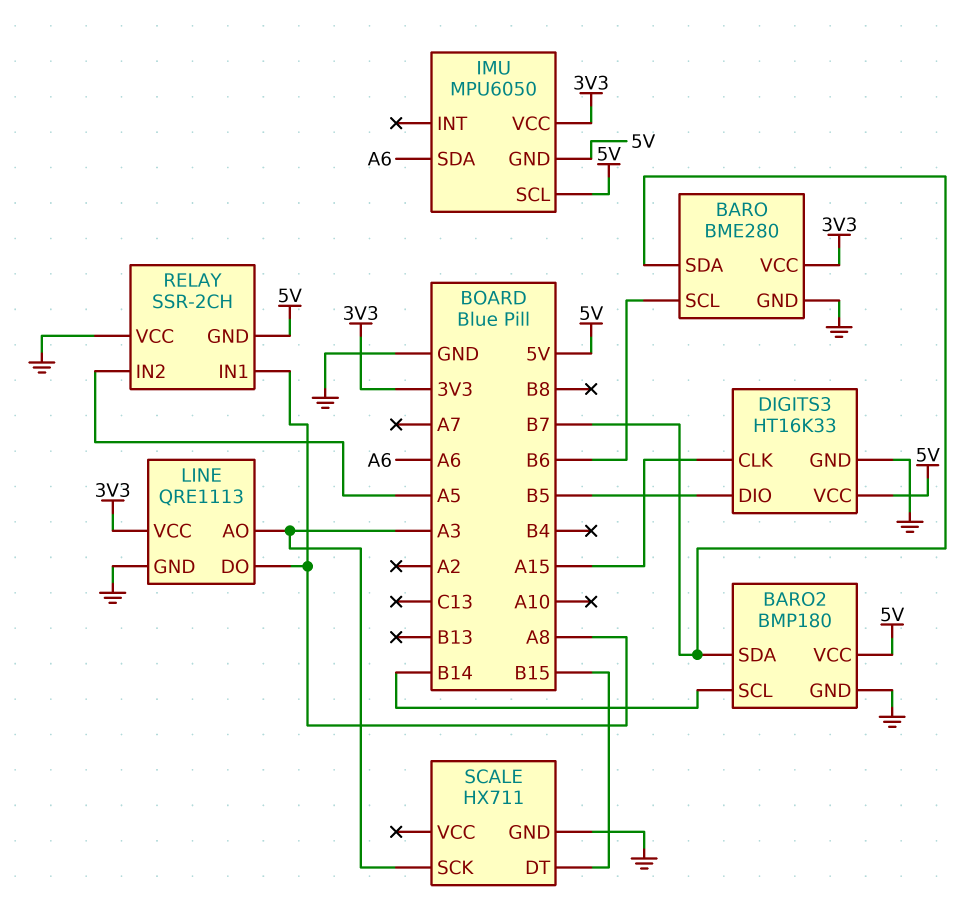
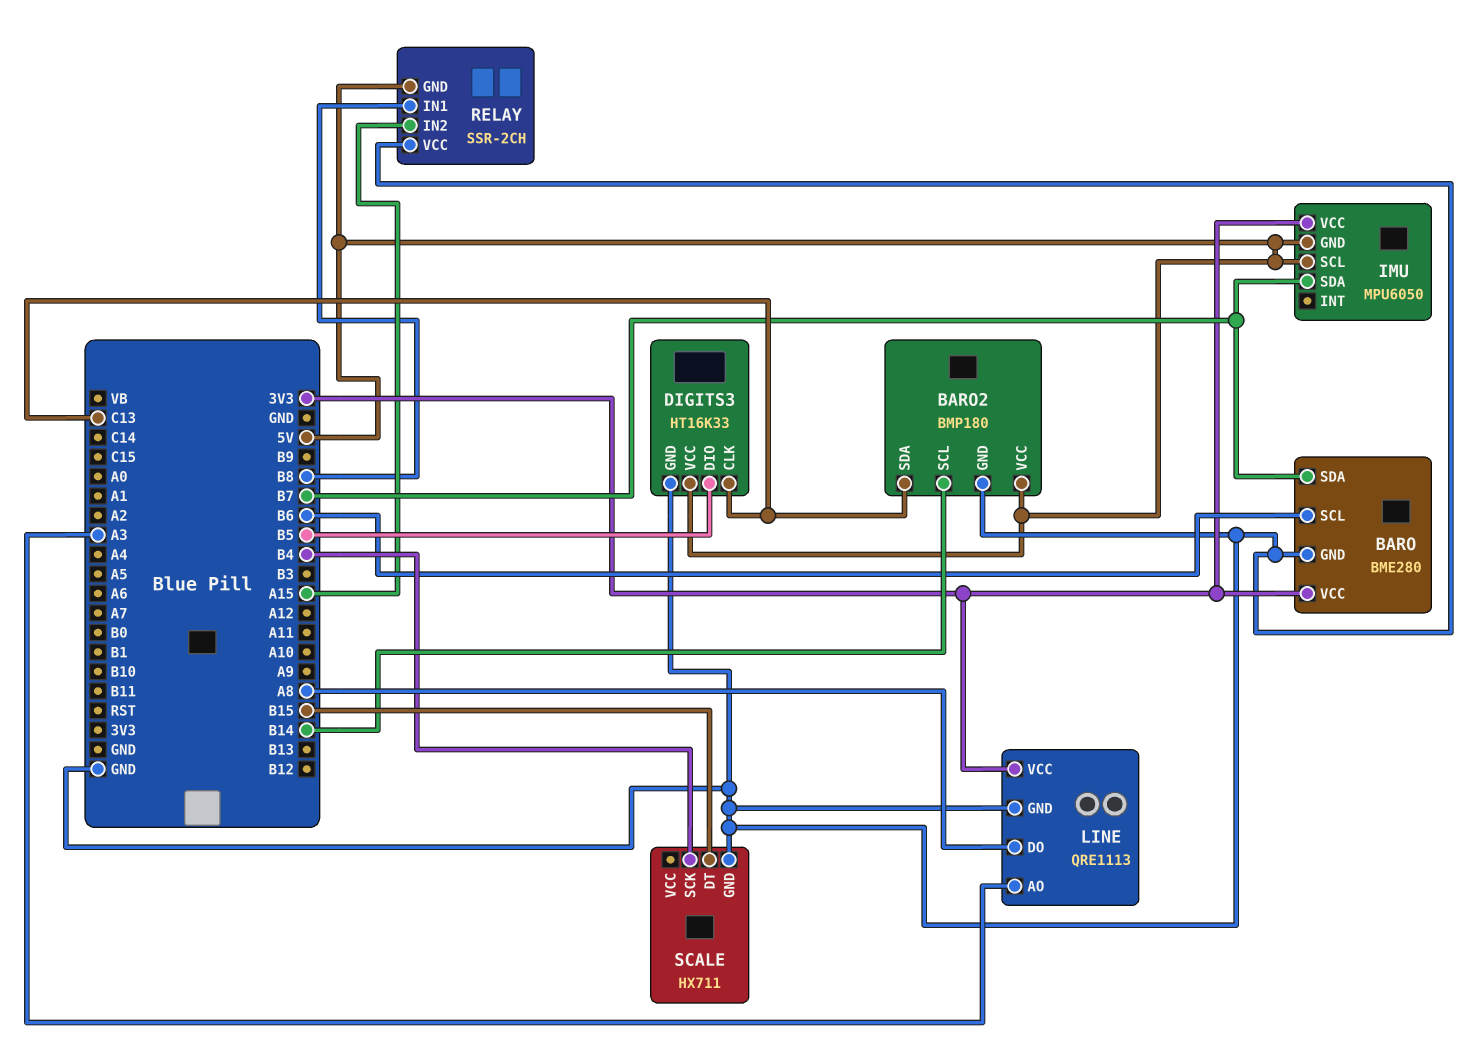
BARO2 pin SDA: B7 -> C13
DIGITS3 pin CLK: A15 -> C13
IMU pin SDA: A6 -> B7
RELAY pin IN1: A8 -> B8
RELAY pin IN2: A5 -> A15
SCALE pin SCK: A3 -> B4

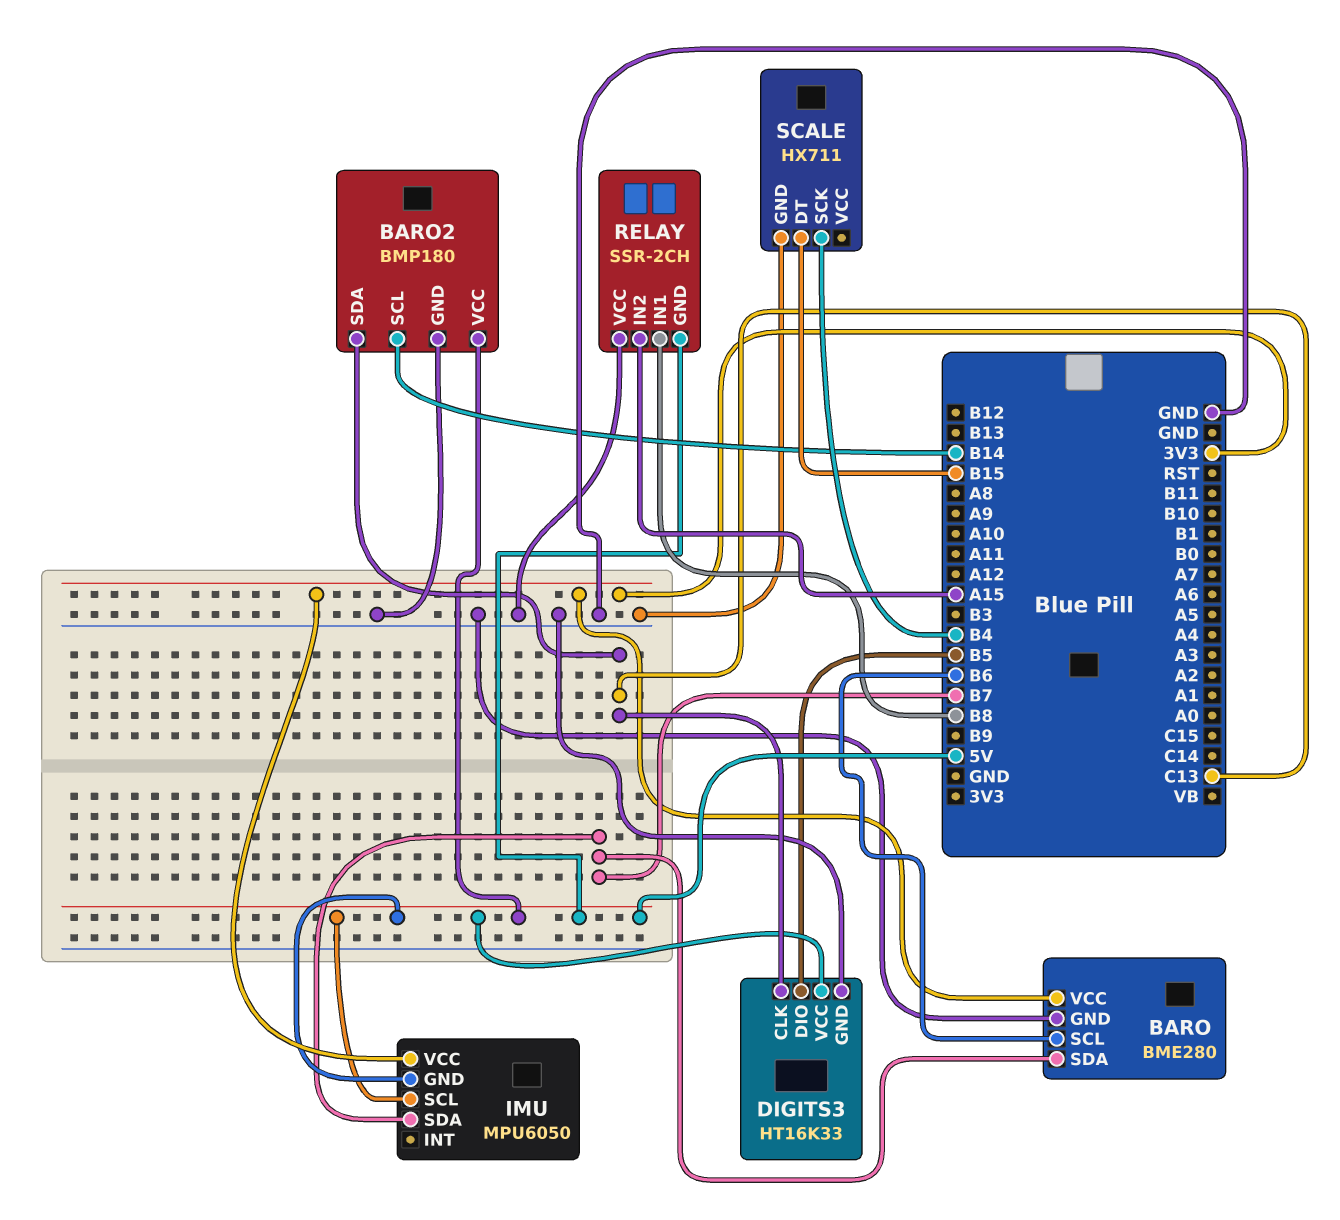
LINE: QRE1113 -> none
LINE pin AO: A3 -> none
LINE pin DO: A8 -> none
LINE pin GND: GND -> none
LINE pin VCC: 3V3 -> none

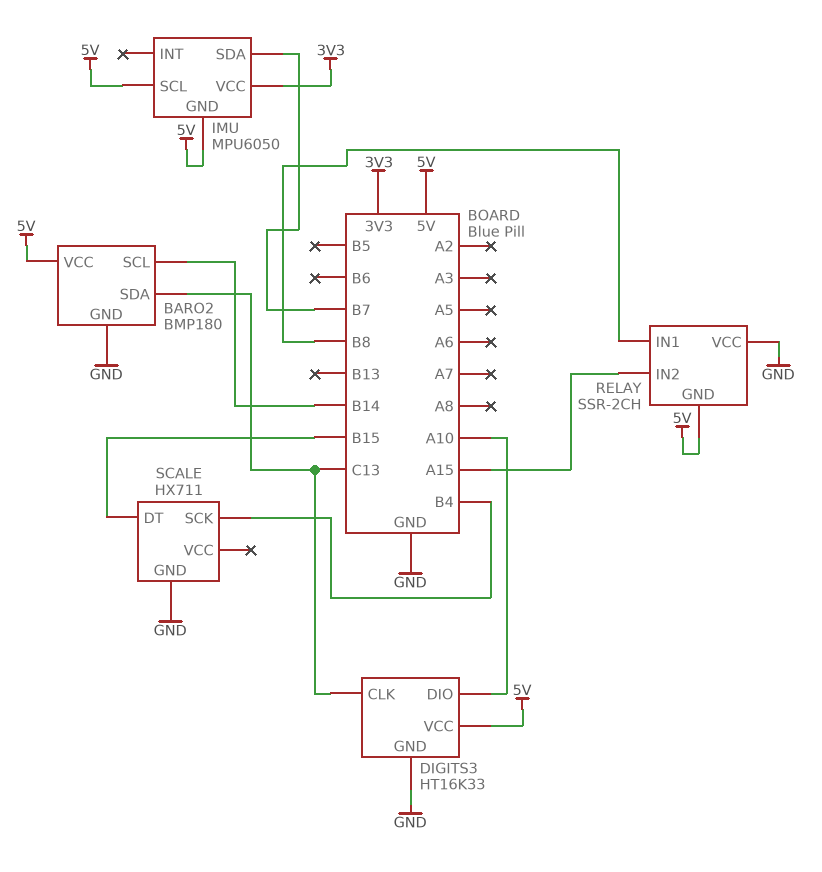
BARO: BME280 -> none
BARO pin GND: GND -> none
BARO pin SCL: B6 -> none
BARO pin SDA: B7 -> none
BARO pin VCC: 3V3 -> none
DIGITS3 pin DIO: B5 -> A10

